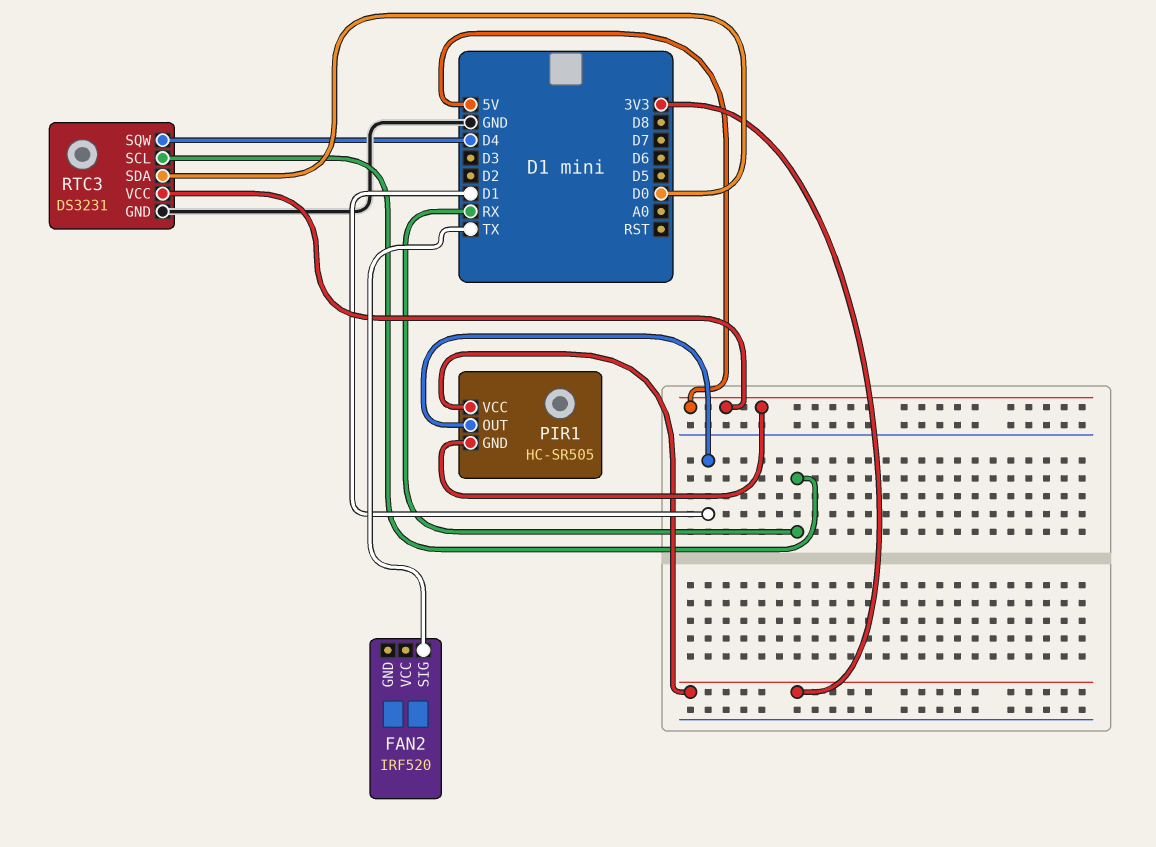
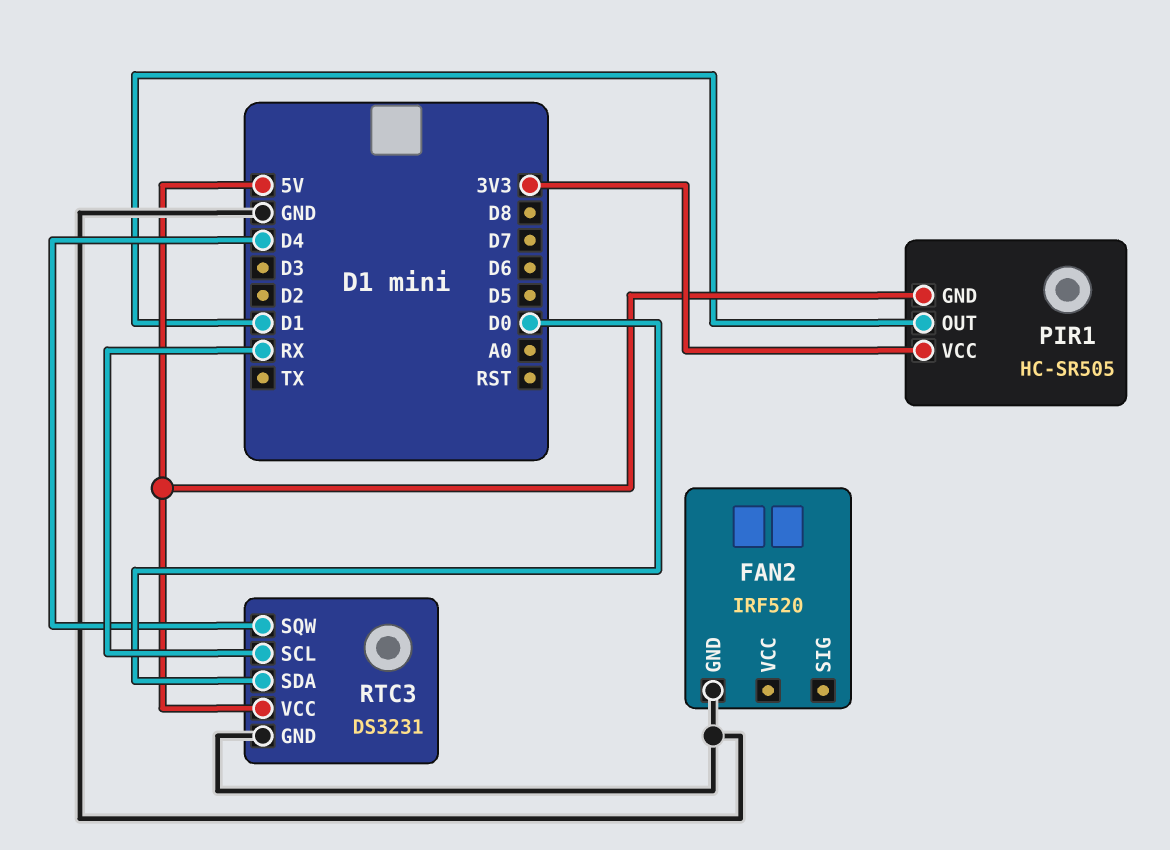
FAN2 pin GND: none -> GND
FAN2 pin SIG: TX -> none

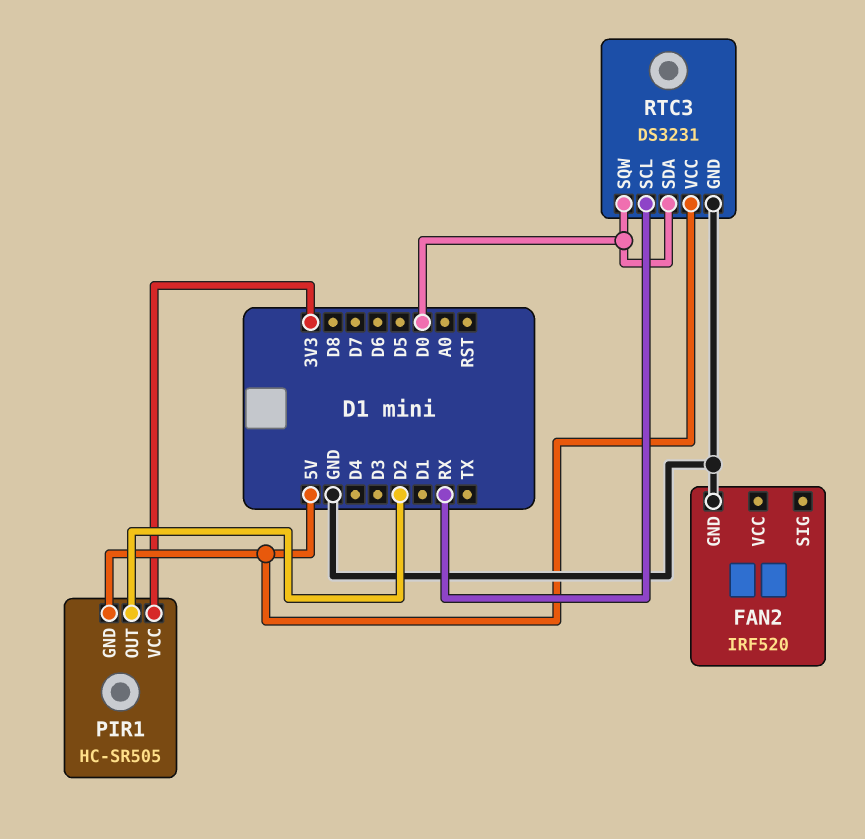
PIR1 pin OUT: D1 -> D2
RTC3 pin SQW: D4 -> D0

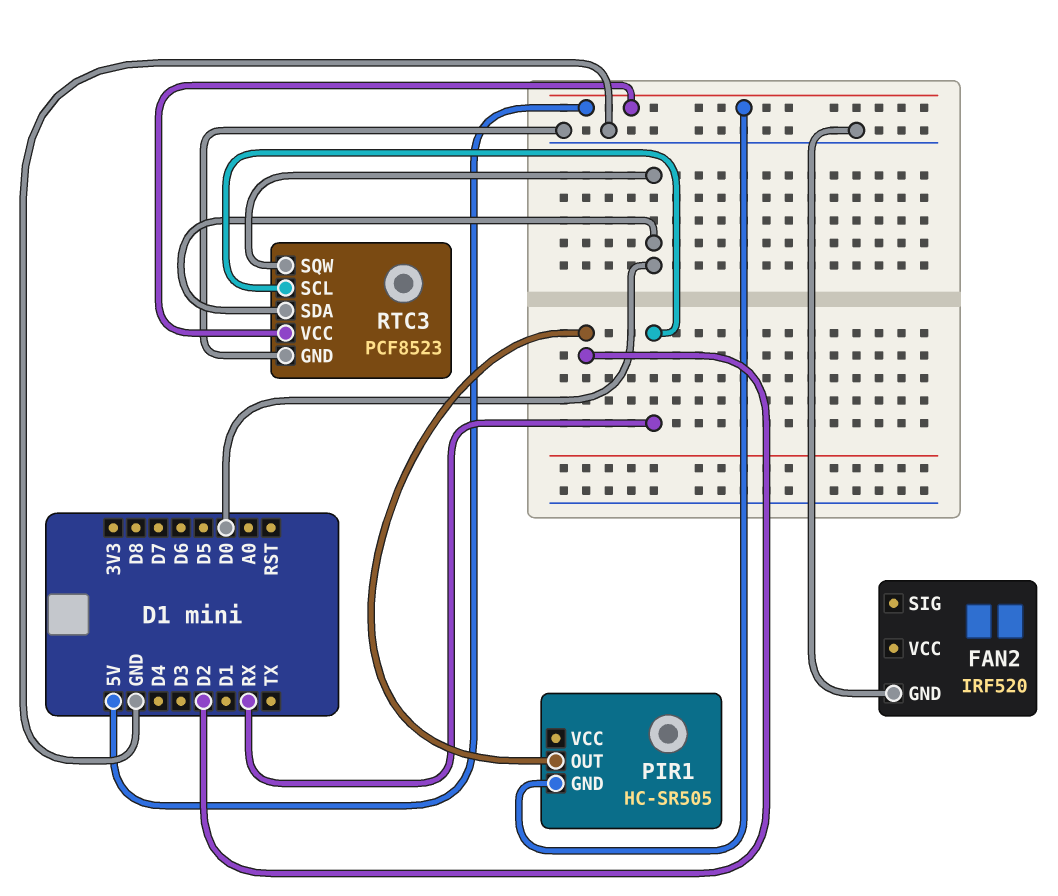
PIR1 pin VCC: 3V3 -> none
RTC3: DS3231 -> PCF8523

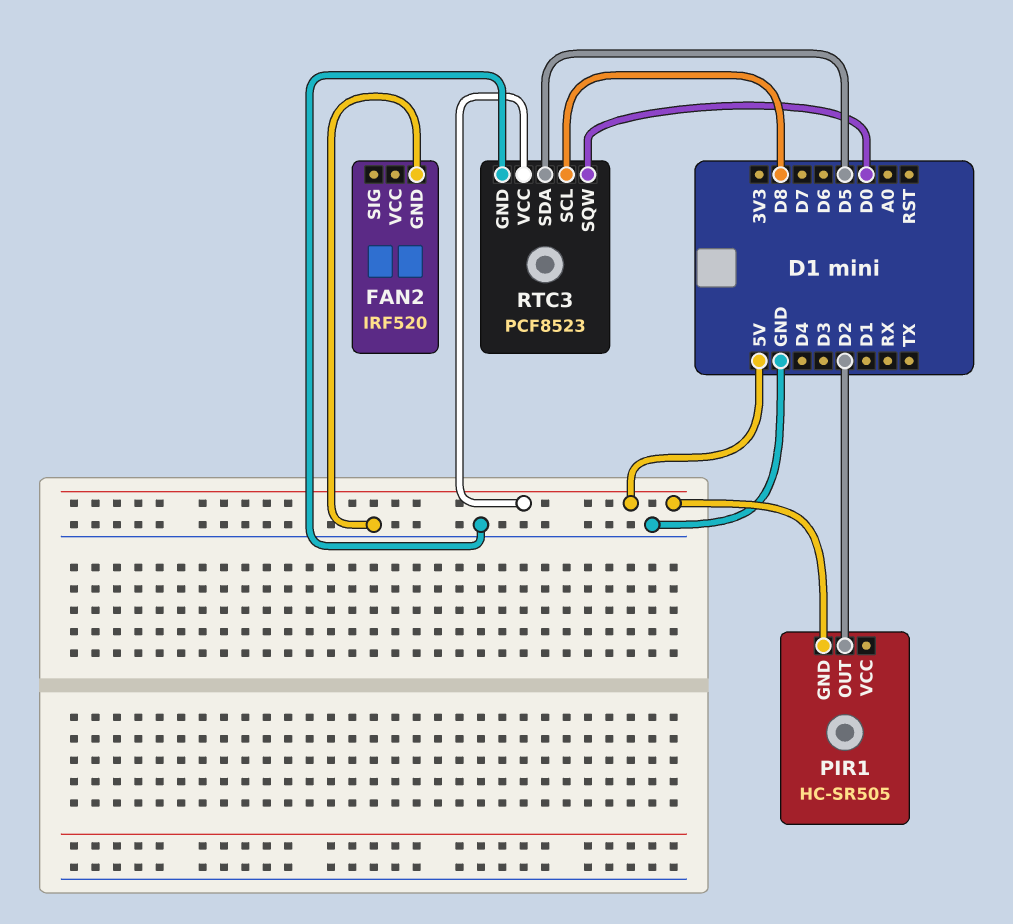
RTC3 pin SCL: RX -> D8
RTC3 pin SDA: D0 -> D5

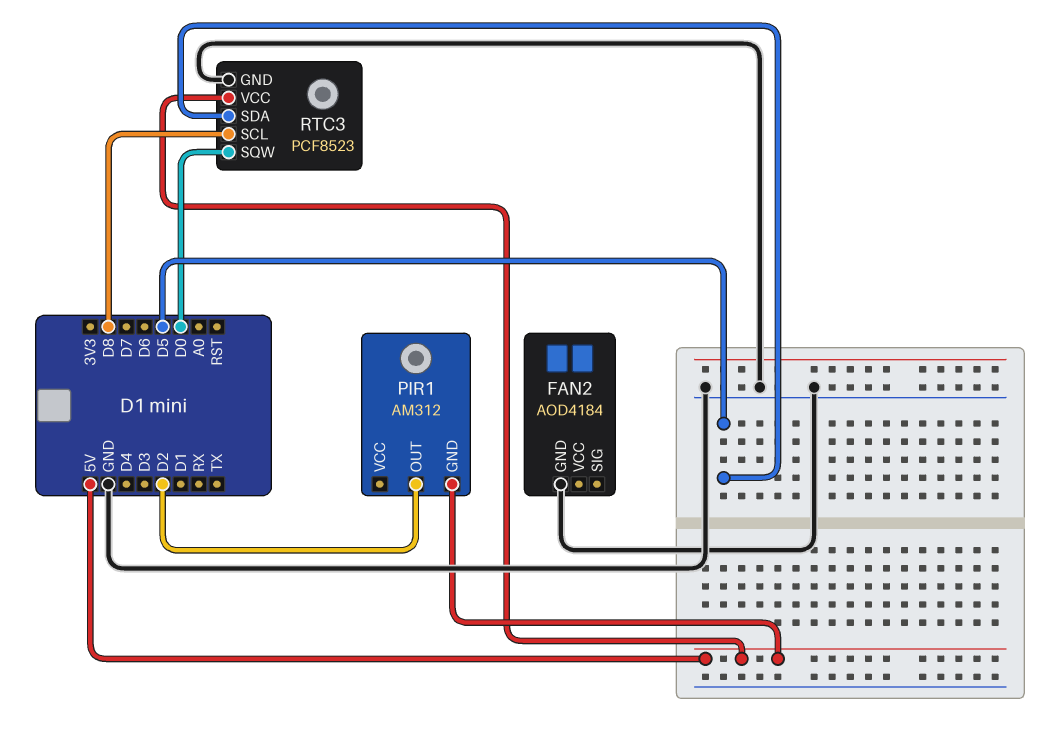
FAN2: IRF520 -> AOD4184
PIR1: HC-SR505 -> AM312

